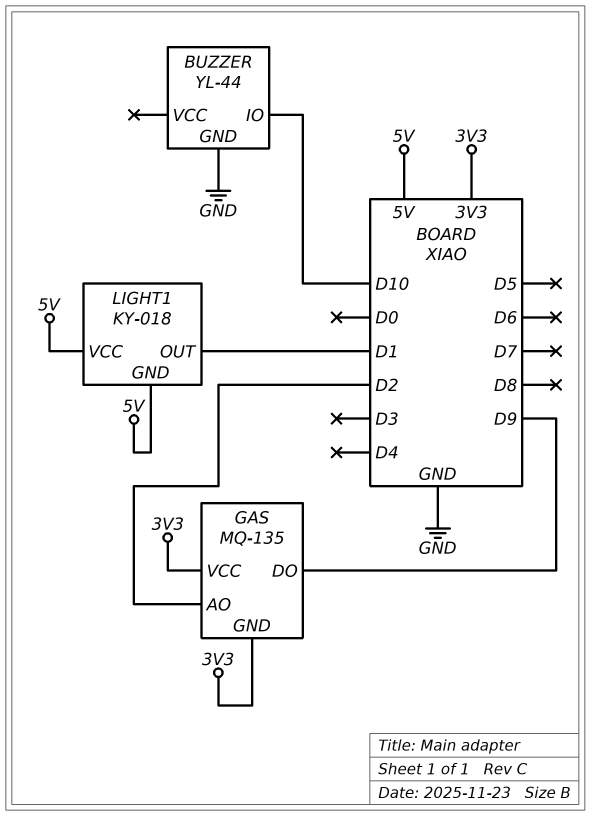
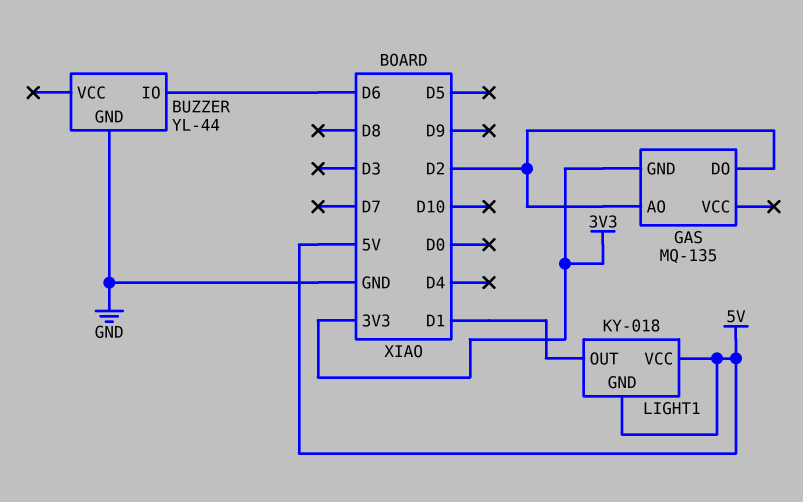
BUZZER pin IO: D10 -> D6
GAS pin DO: D9 -> D2
GAS pin VCC: 3V3 -> none

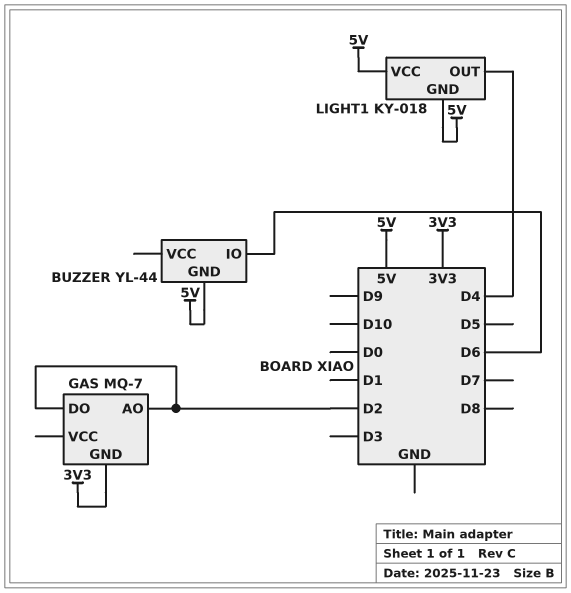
BUZZER pin GND: GND -> 5V
GAS: MQ-135 -> MQ-7
LIGHT1 pin OUT: D1 -> D4

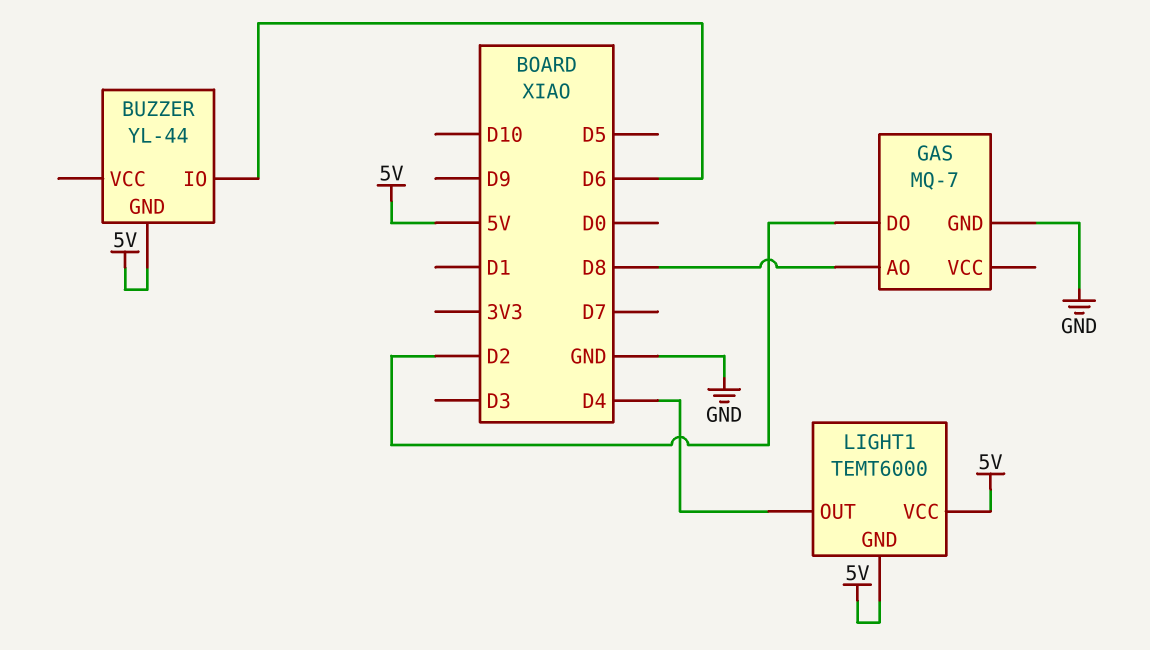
GAS pin AO: D2 -> D8
GAS pin GND: 3V3 -> GND
LIGHT1: KY-018 -> TEMT6000

